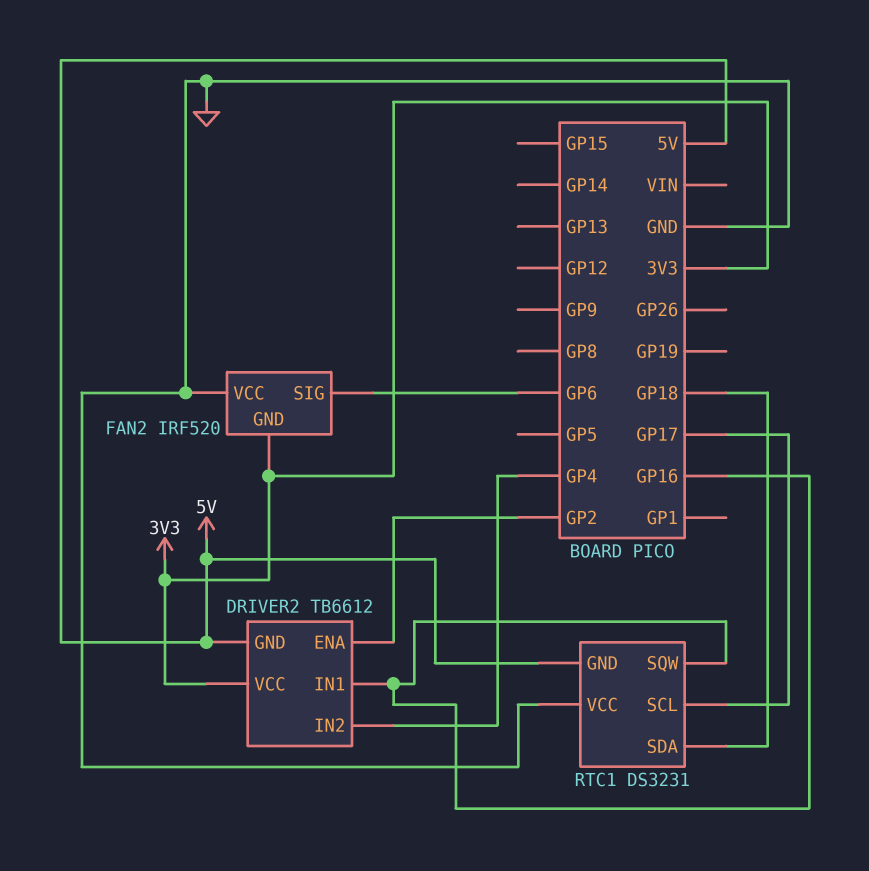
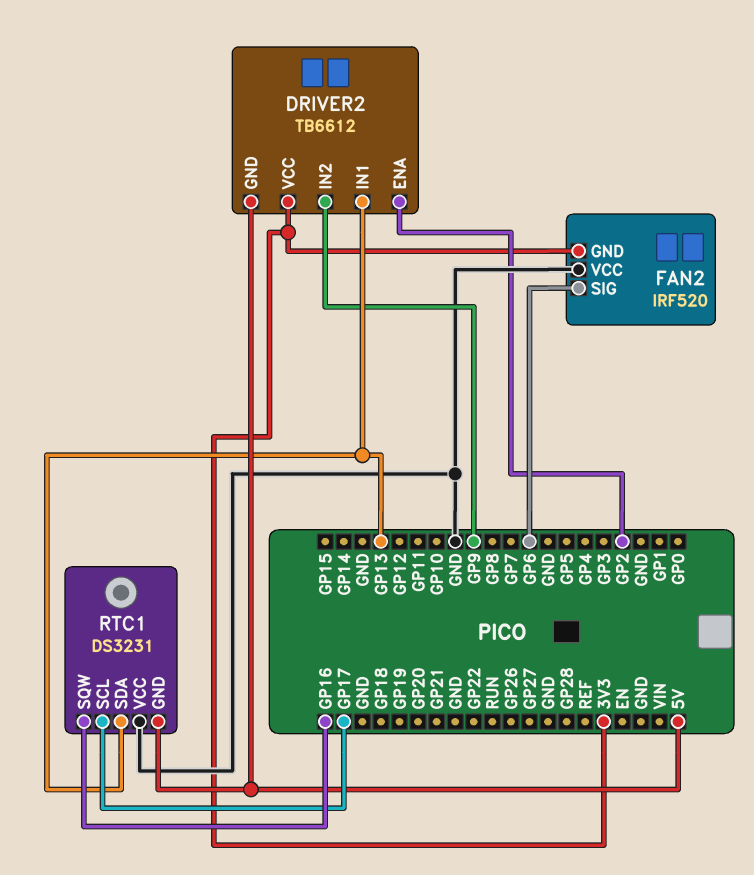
DRIVER2 pin IN1: GP16 -> GP13
DRIVER2 pin IN2: GP4 -> GP9
RTC1 pin SDA: GP18 -> GP13

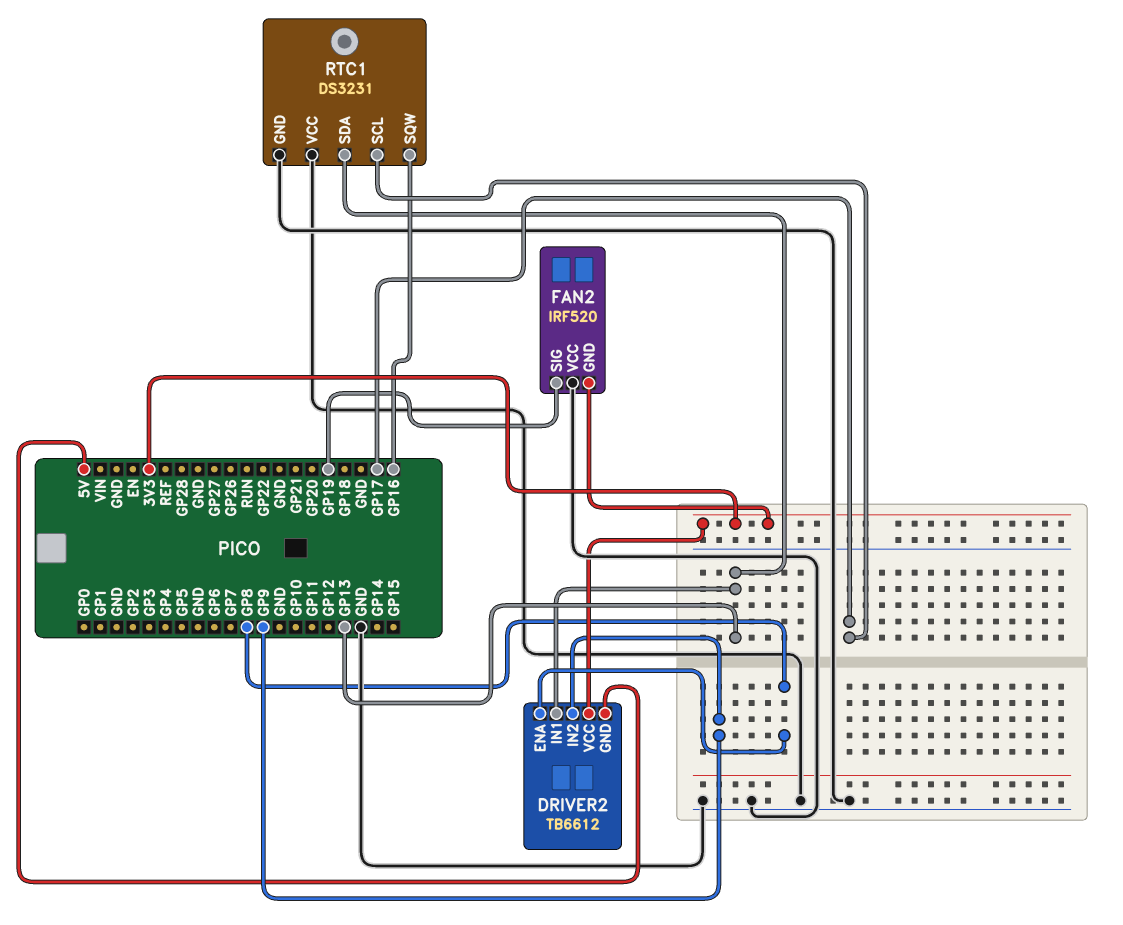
DRIVER2 pin ENA: GP2 -> GP8
FAN2 pin SIG: GP6 -> GP19
RTC1 pin GND: 5V -> GND

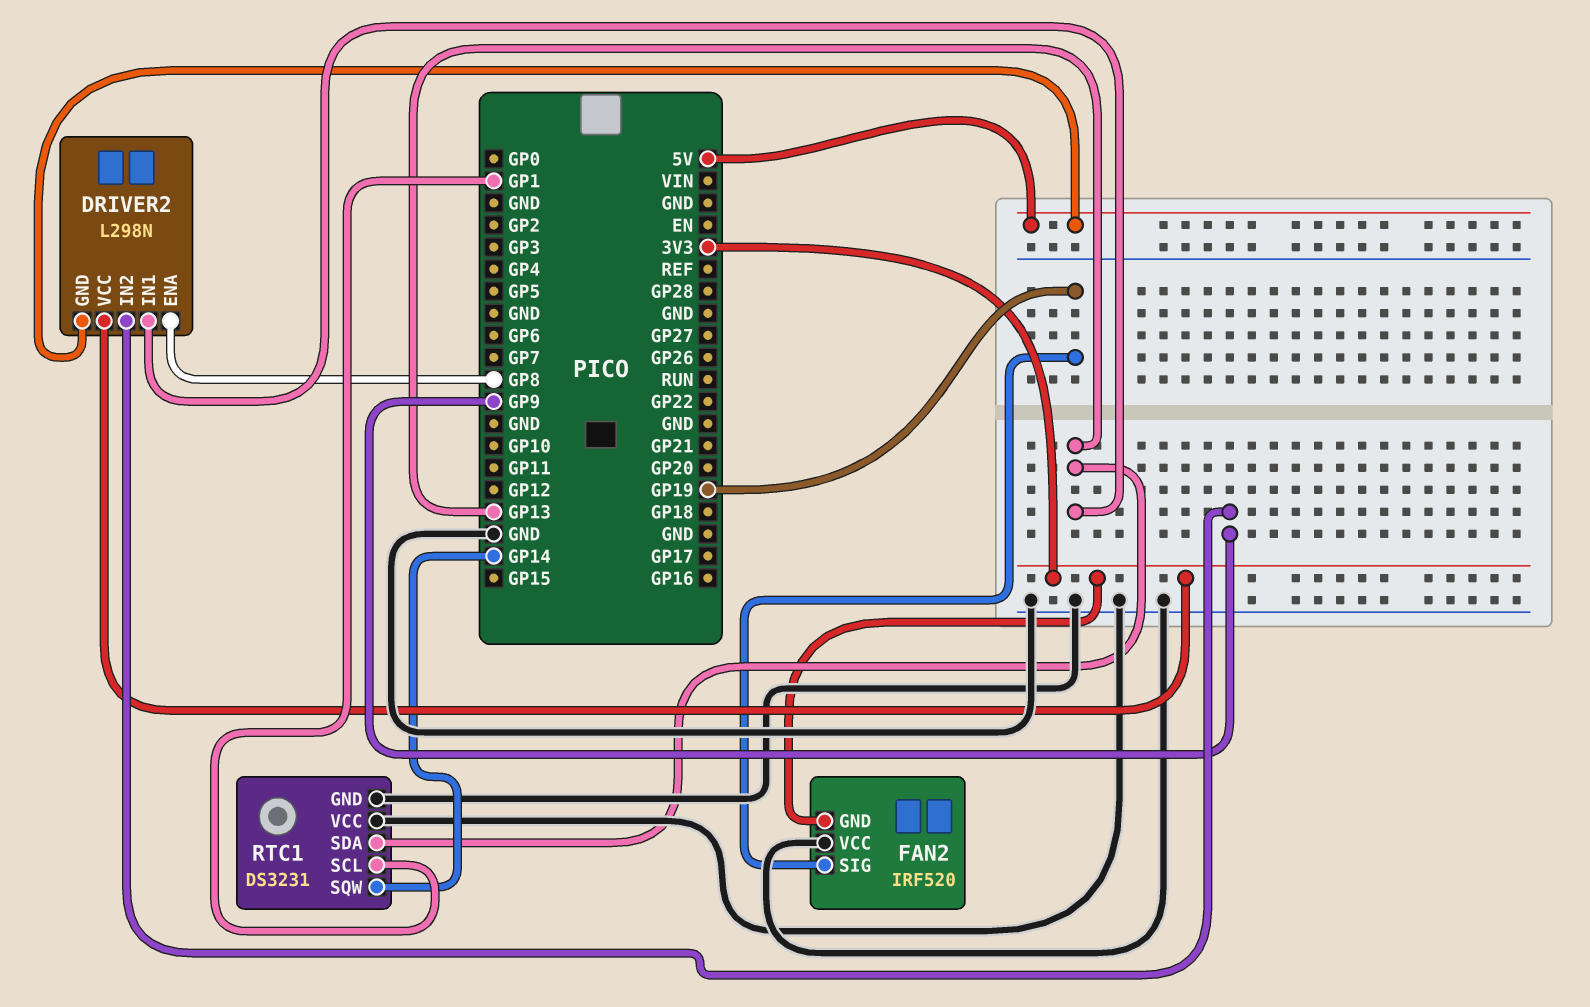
DRIVER2: TB6612 -> L298N
RTC1 pin SCL: GP17 -> GP1
RTC1 pin SQW: GP16 -> GP14

